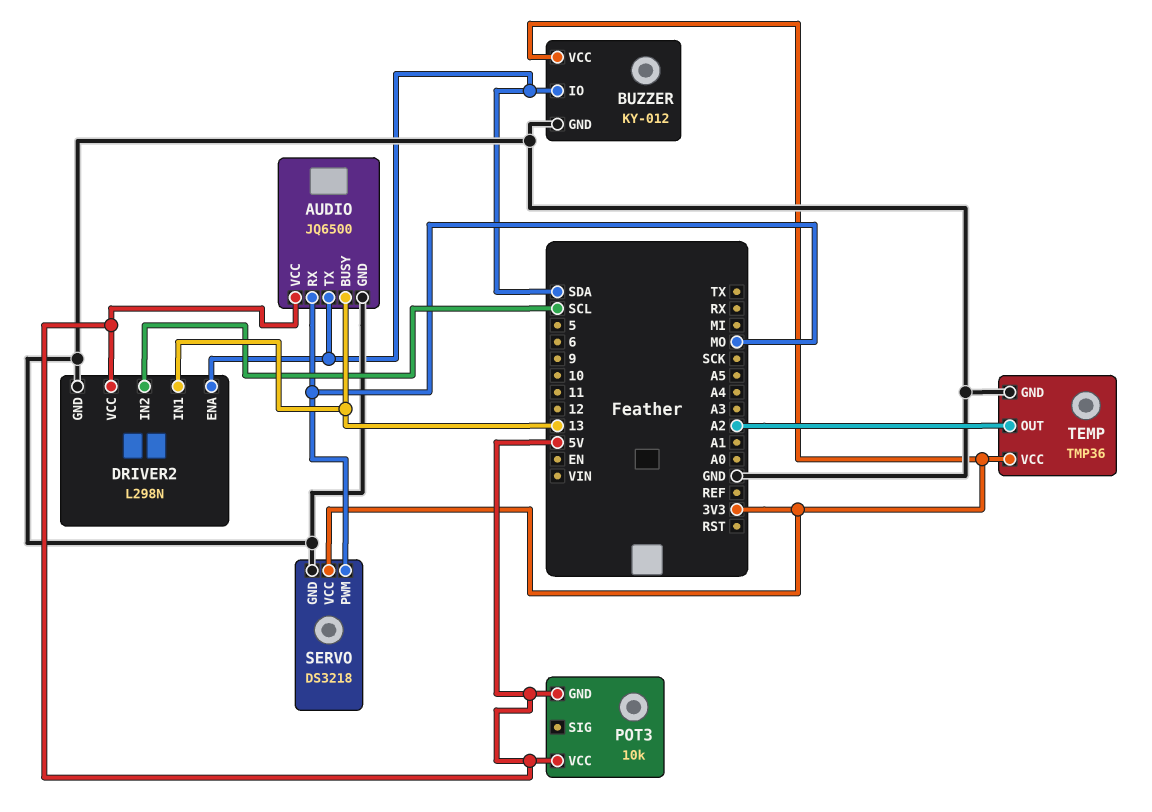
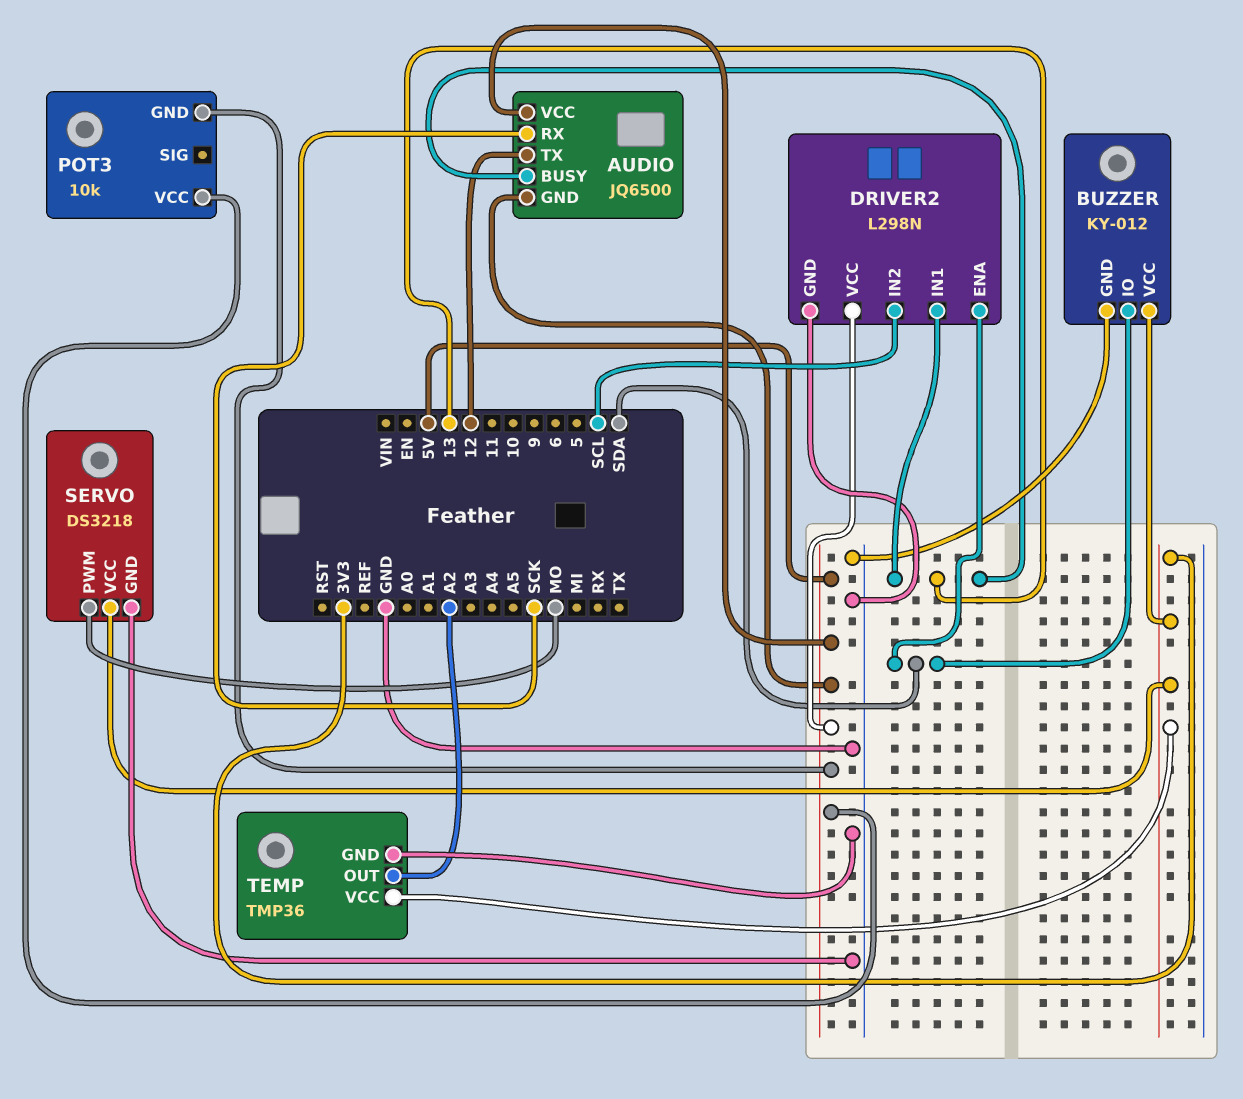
AUDIO pin GND: GND -> 5V
AUDIO pin RX: MO -> SCK
AUDIO pin TX: SDA -> 12

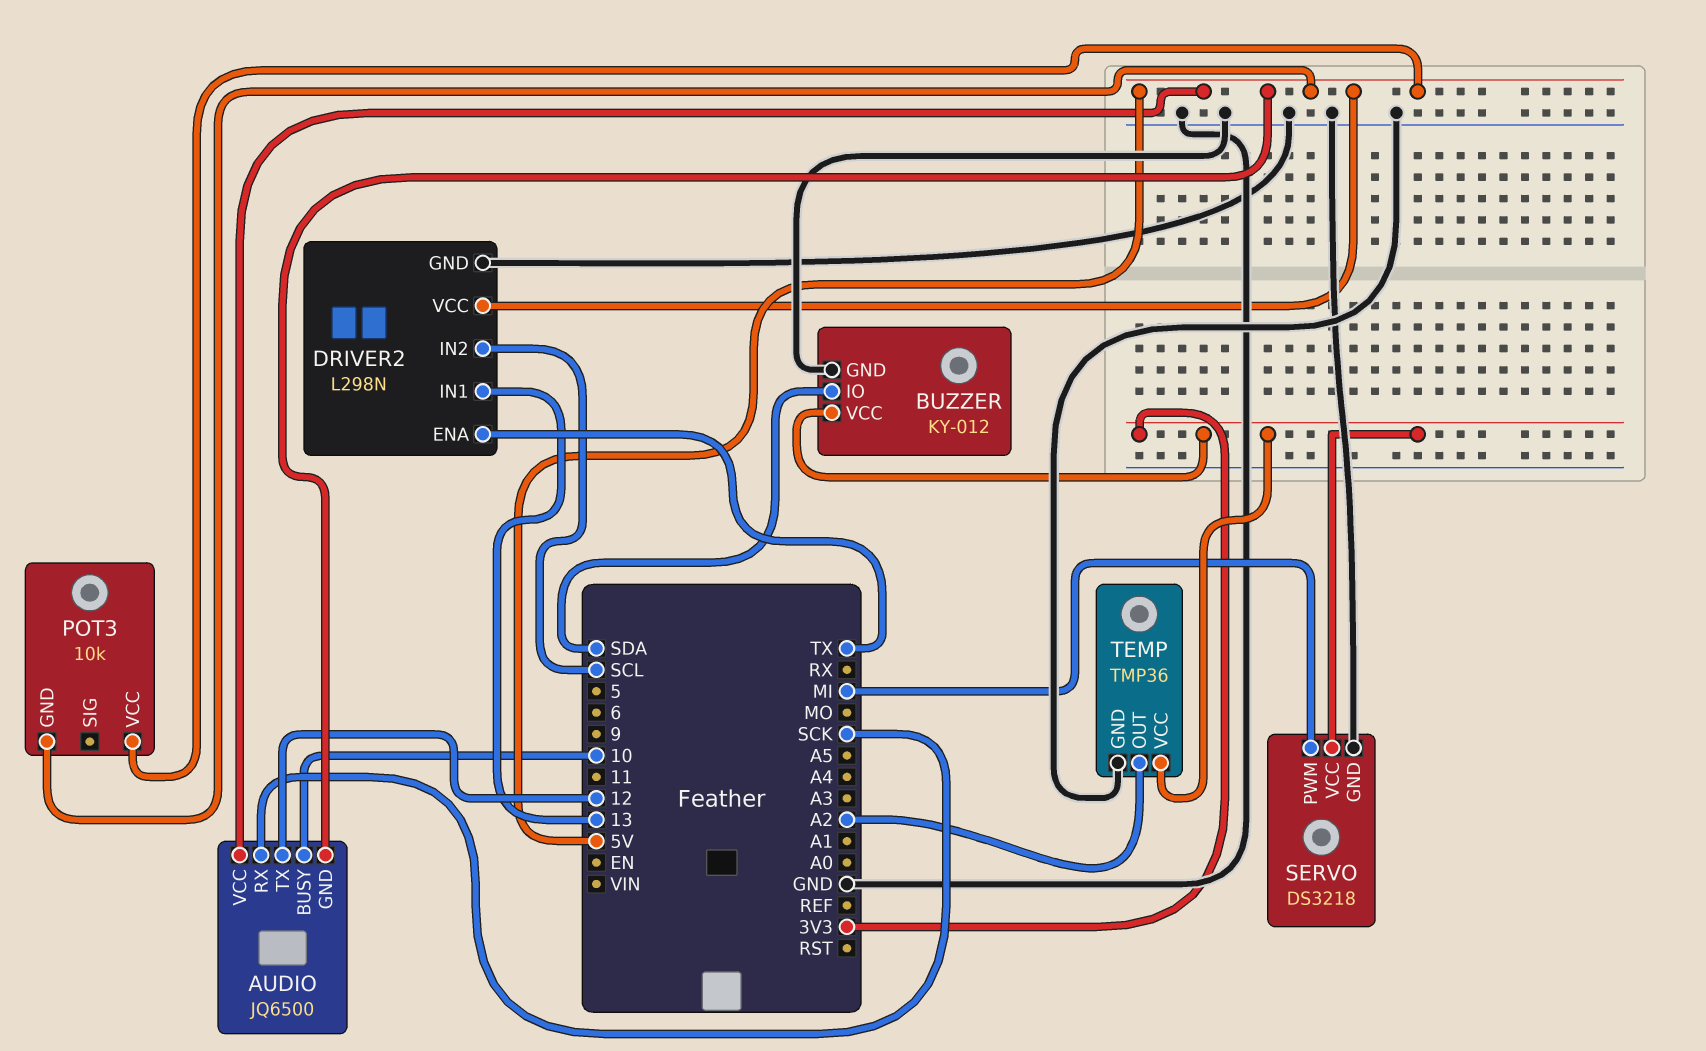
AUDIO pin BUSY: 13 -> 10
DRIVER2 pin ENA: SDA -> TX
SERVO pin PWM: MO -> MI

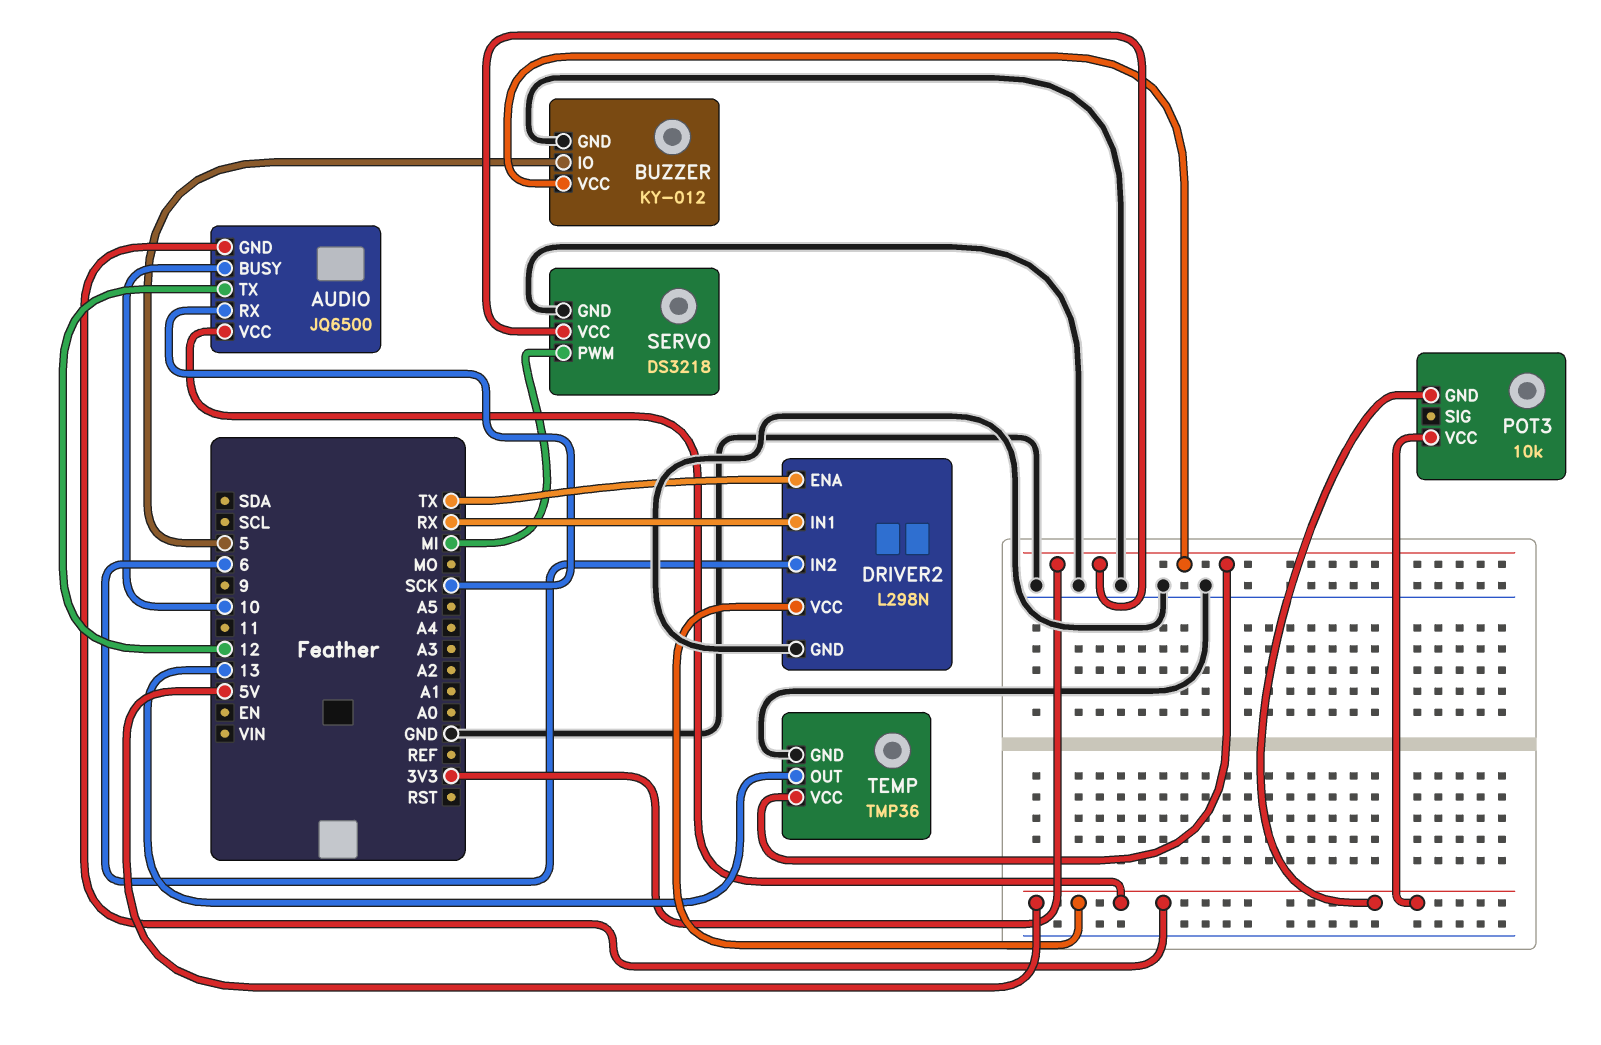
BUZZER pin IO: SDA -> 5
DRIVER2 pin IN1: 13 -> RX
DRIVER2 pin IN2: SCL -> 6
TEMP pin OUT: A2 -> 13

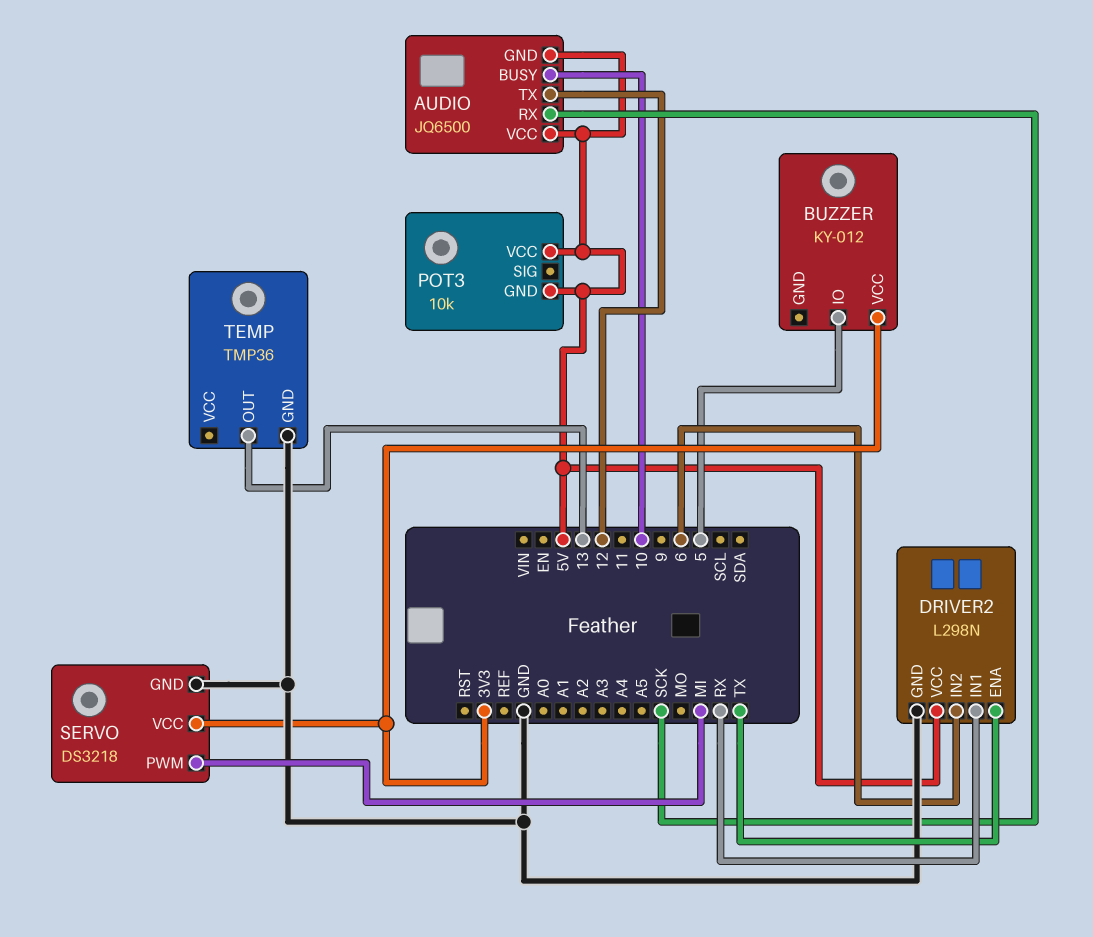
BUZZER pin GND: GND -> none
TEMP pin VCC: 3V3 -> none

